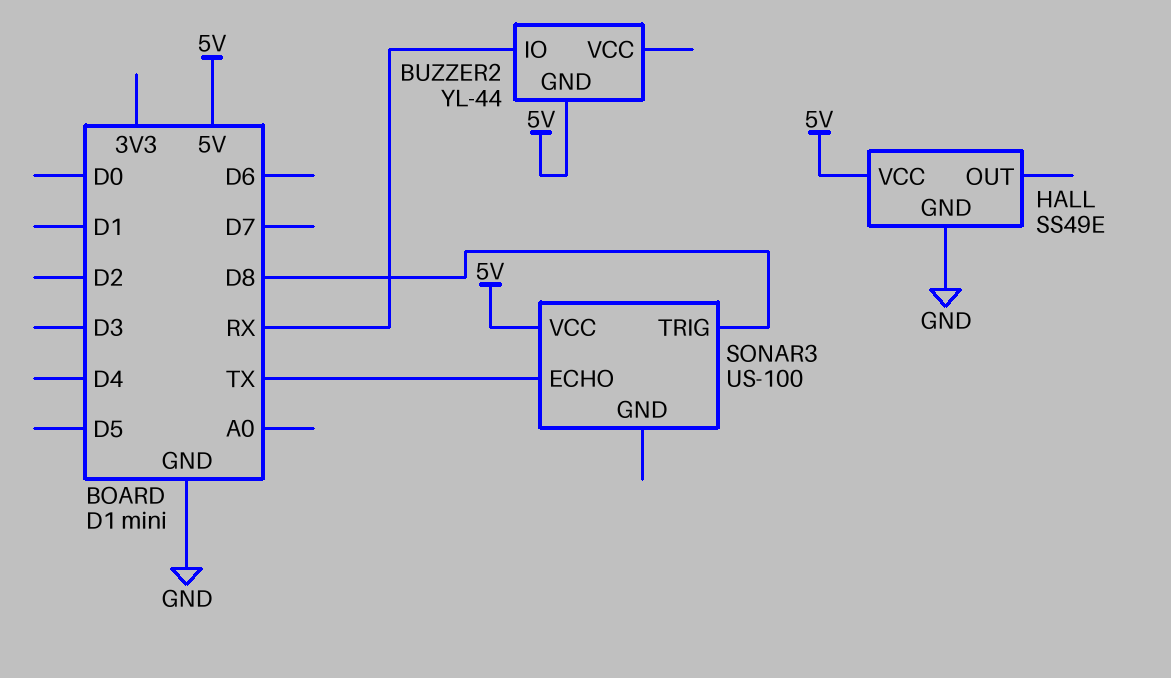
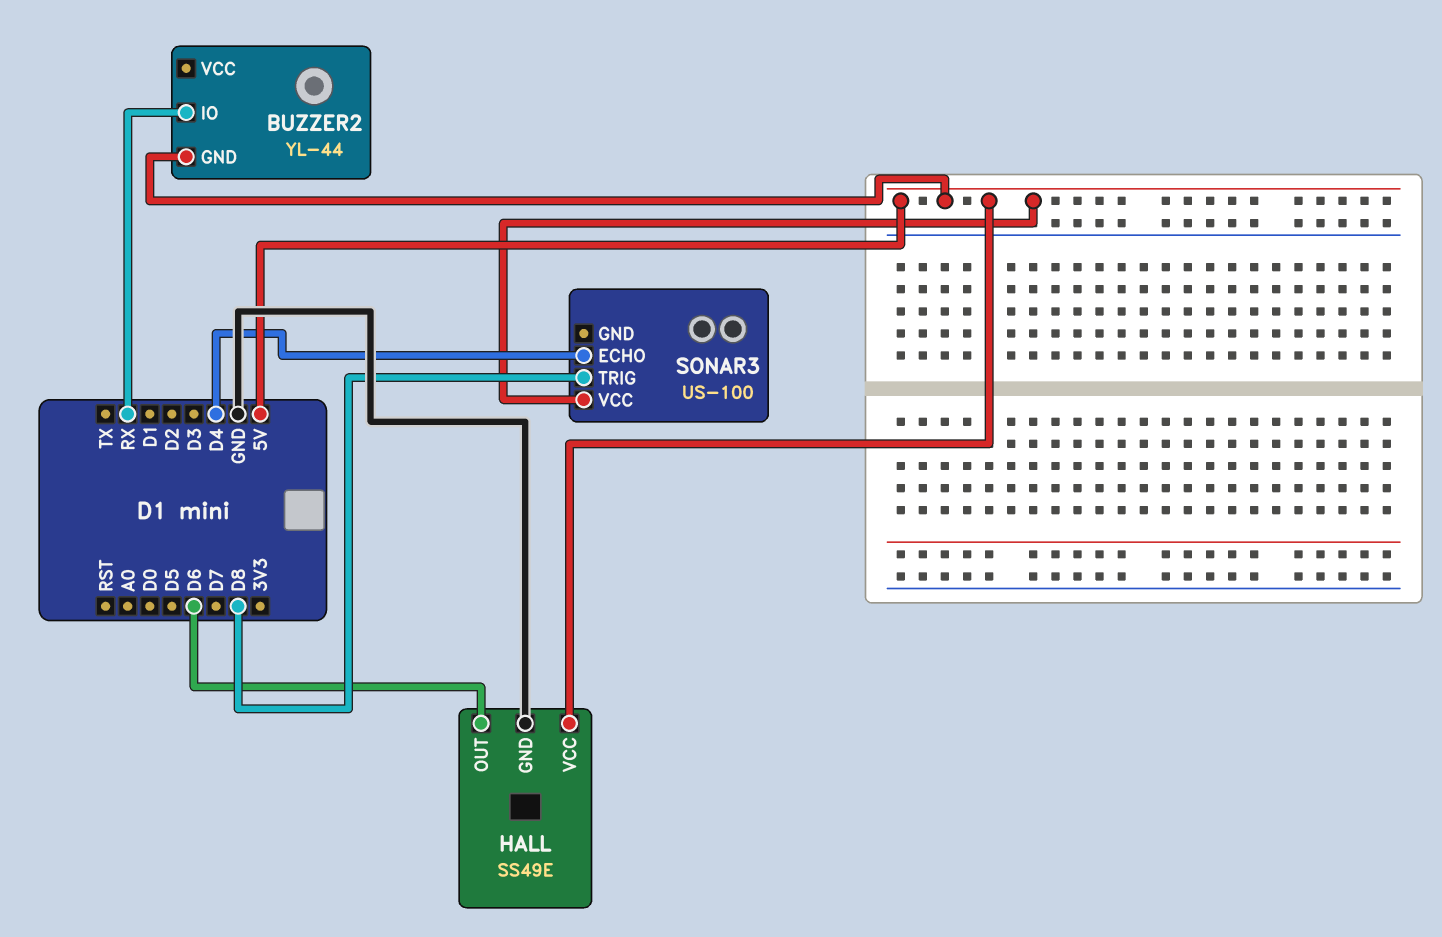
HALL pin OUT: none -> D6
SONAR3 pin ECHO: TX -> D4

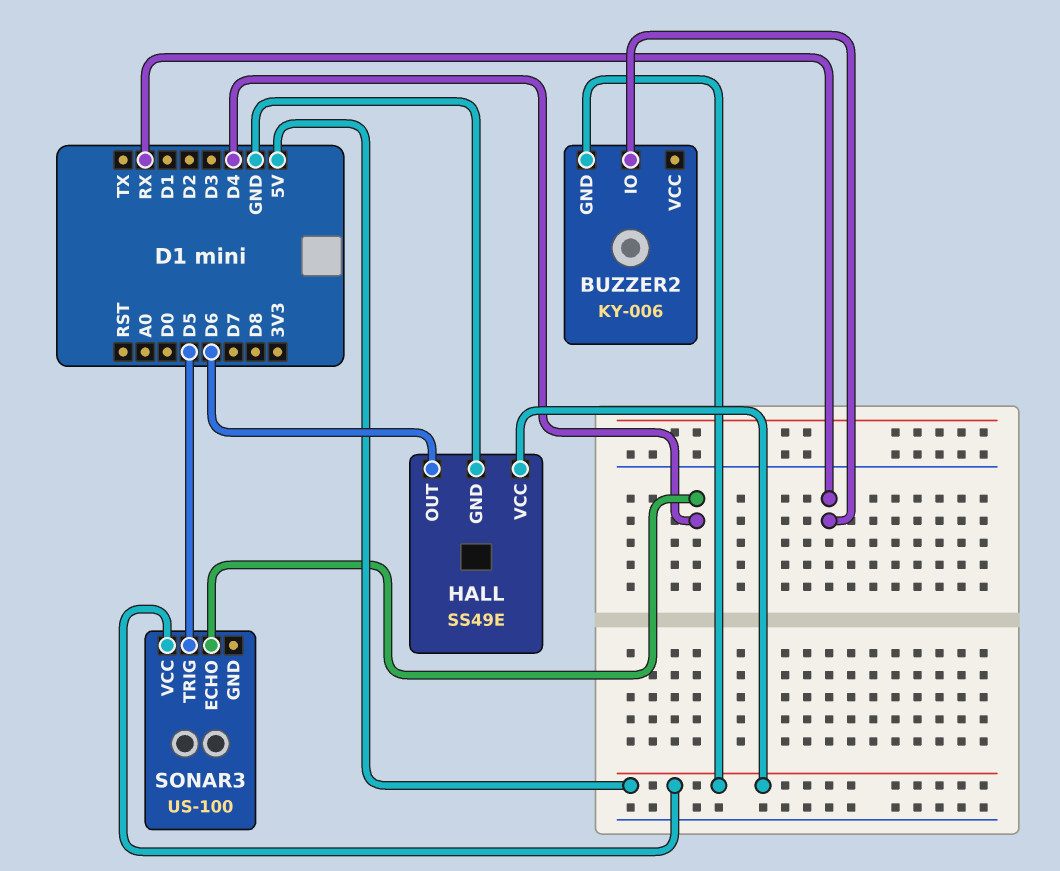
BUZZER2: YL-44 -> KY-006
SONAR3 pin TRIG: D8 -> D5

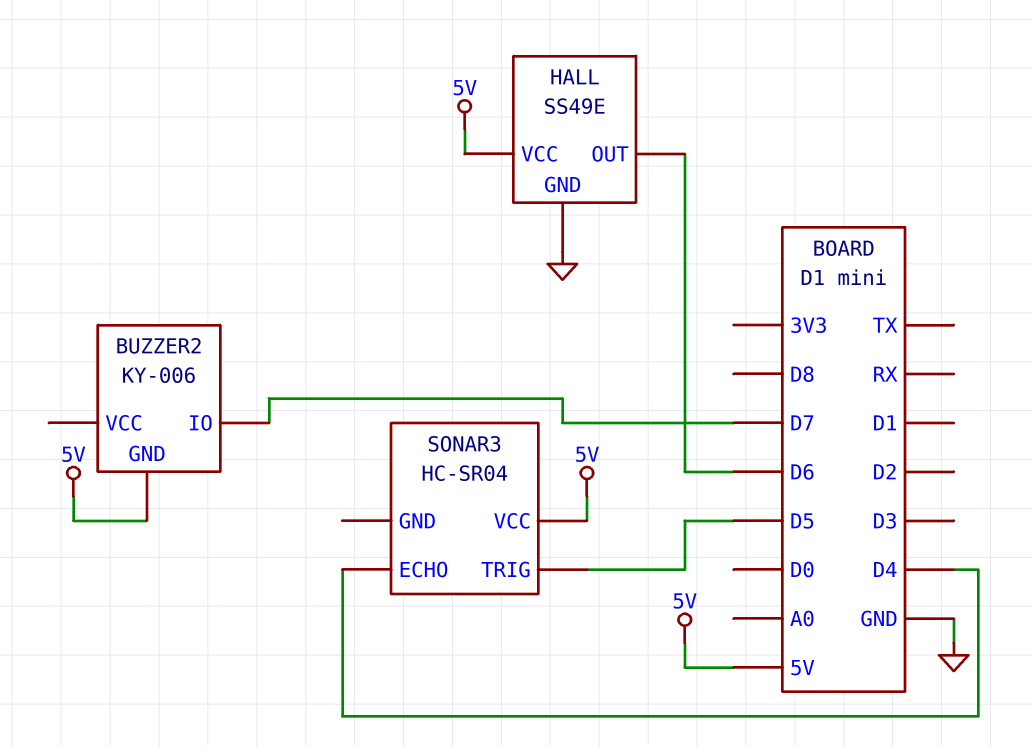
BUZZER2 pin IO: RX -> D7
SONAR3: US-100 -> HC-SR04

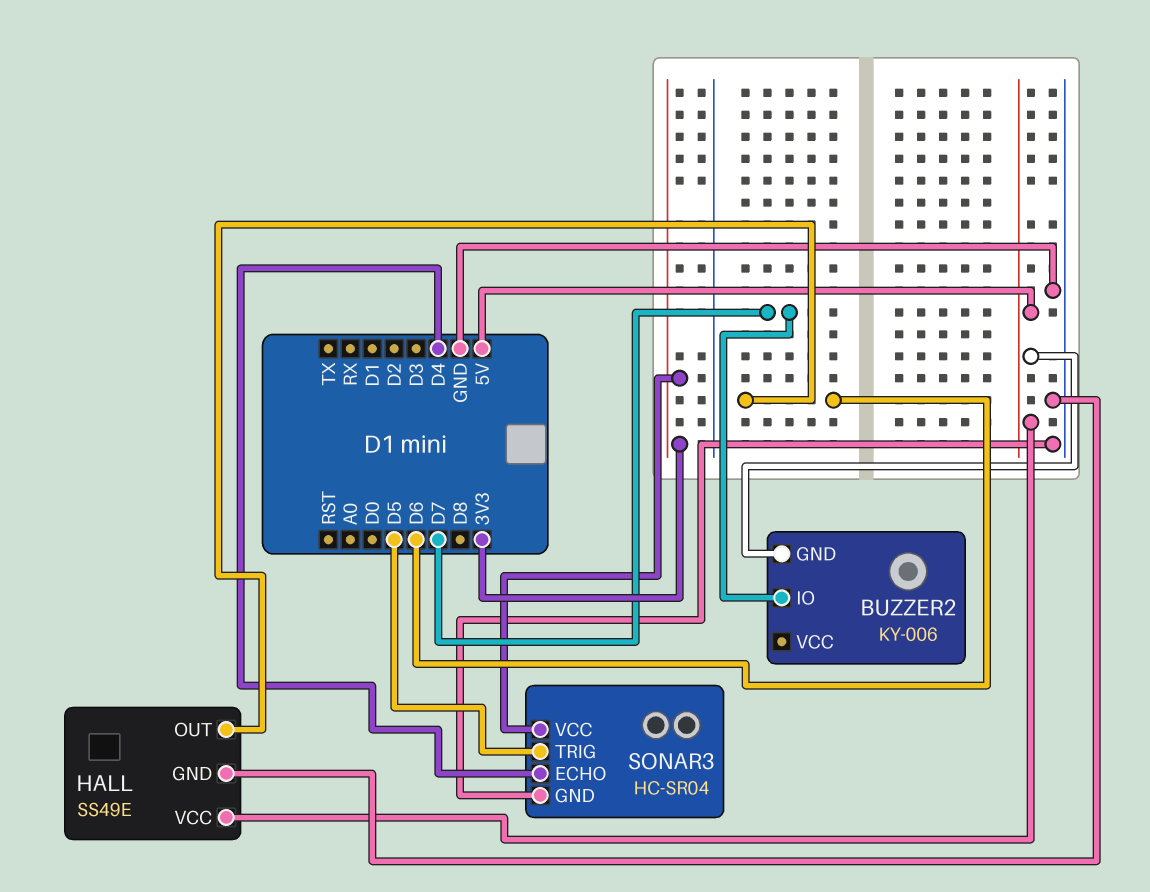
SONAR3 pin GND: none -> GND
SONAR3 pin VCC: 5V -> 3V3

